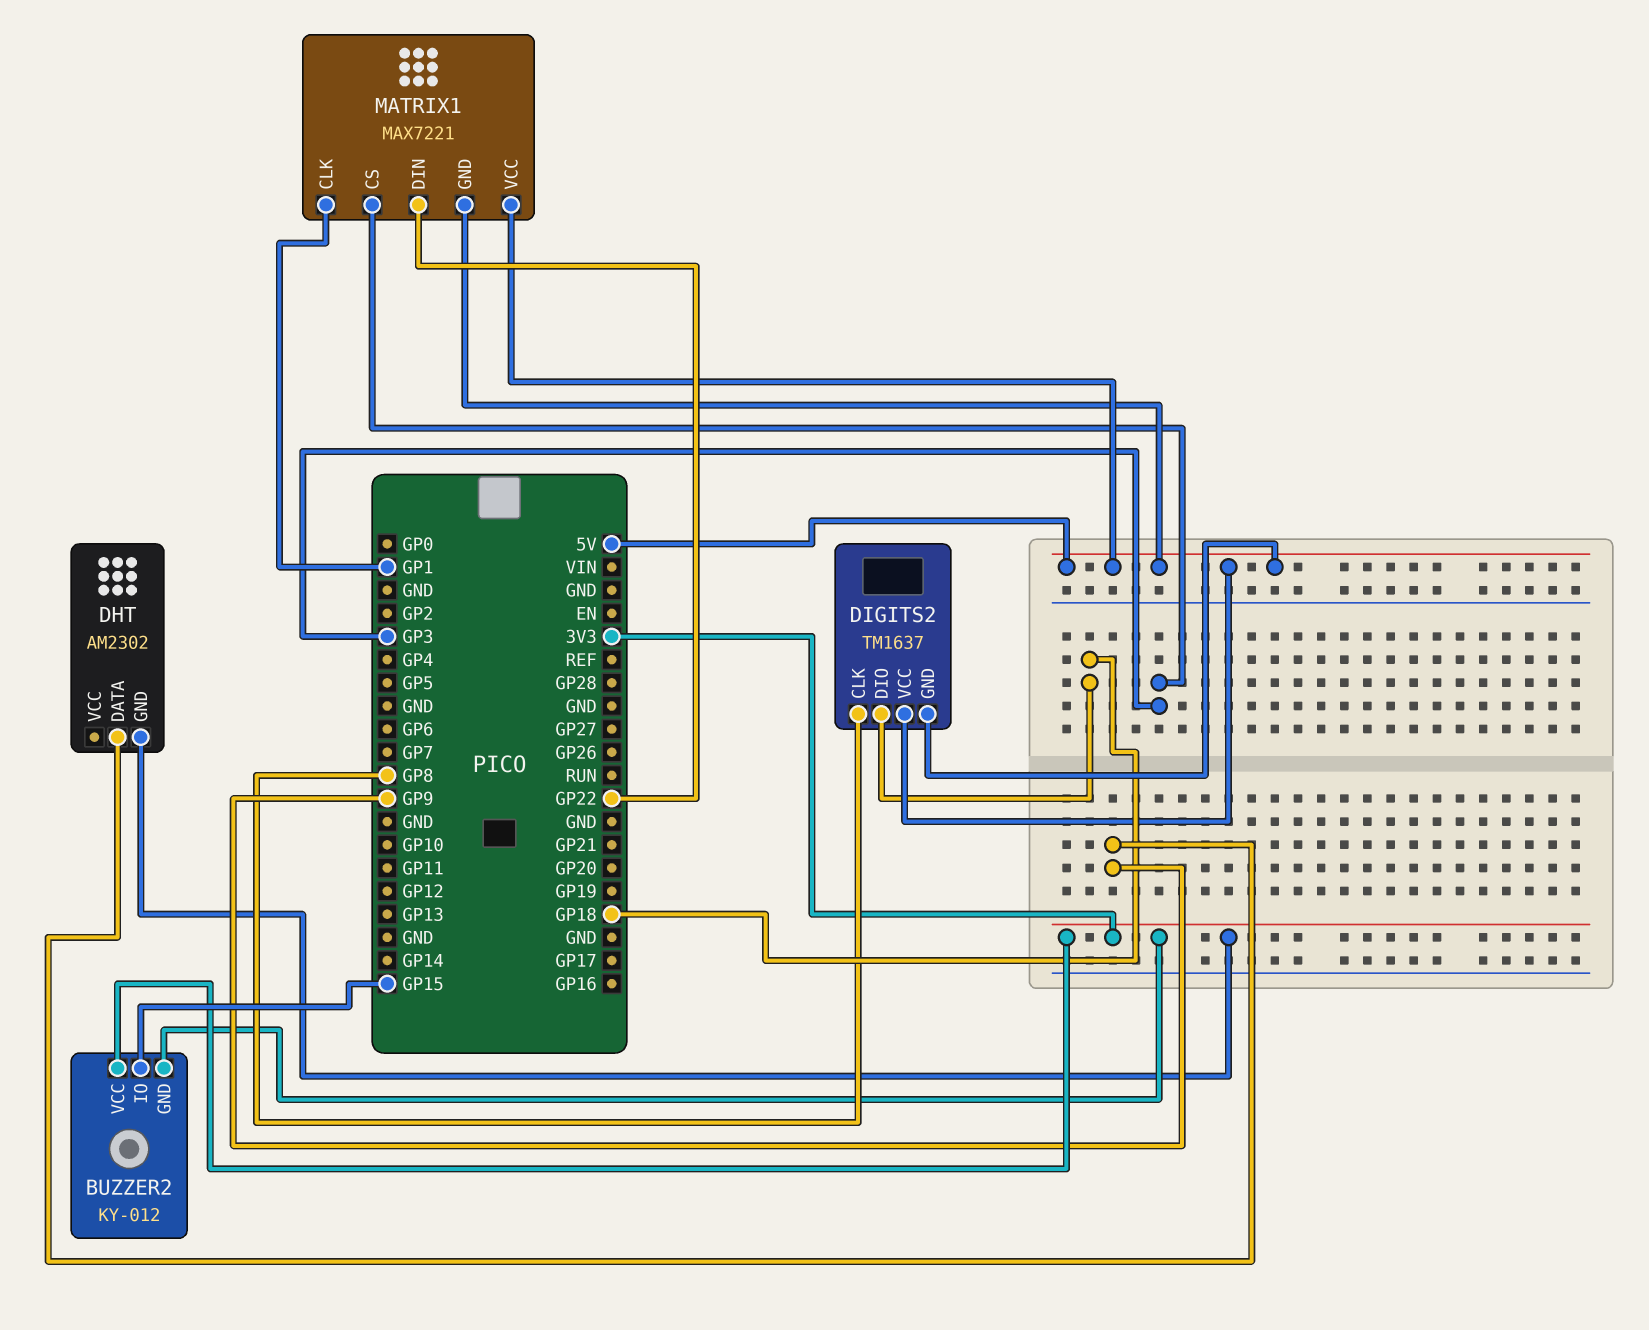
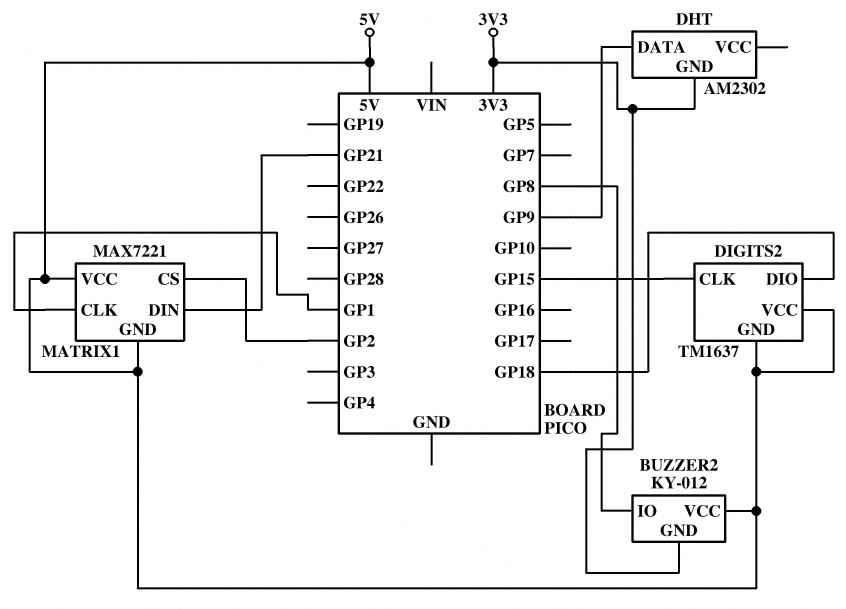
BUZZER2 pin IO: GP15 -> GP8
BUZZER2 pin VCC: 3V3 -> 5V
DIGITS2 pin CLK: GP8 -> GP15
MATRIX1 pin CS: GP3 -> GP2
MATRIX1 pin DIN: GP22 -> GP21

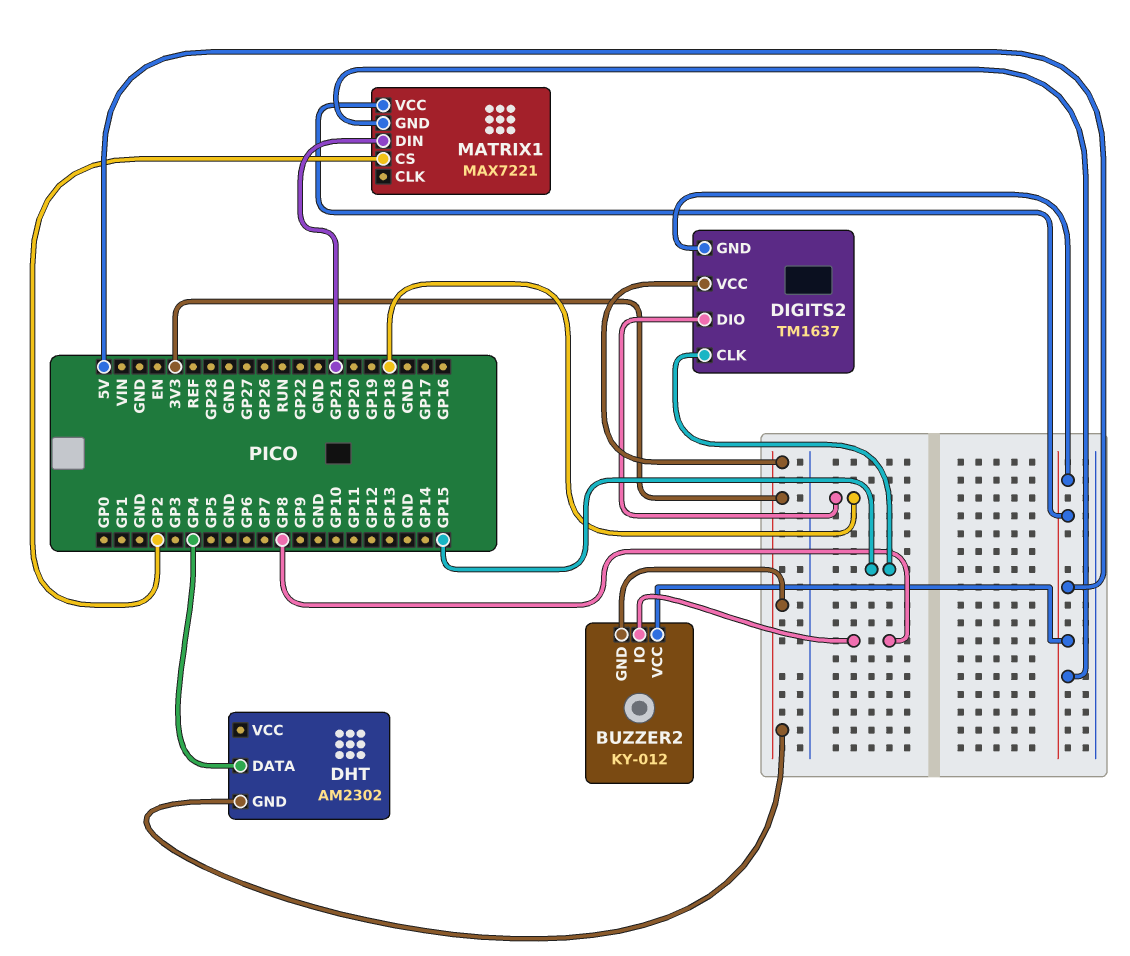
DHT pin DATA: GP9 -> GP4
DIGITS2 pin VCC: 5V -> 3V3
MATRIX1 pin CLK: GP1 -> none

